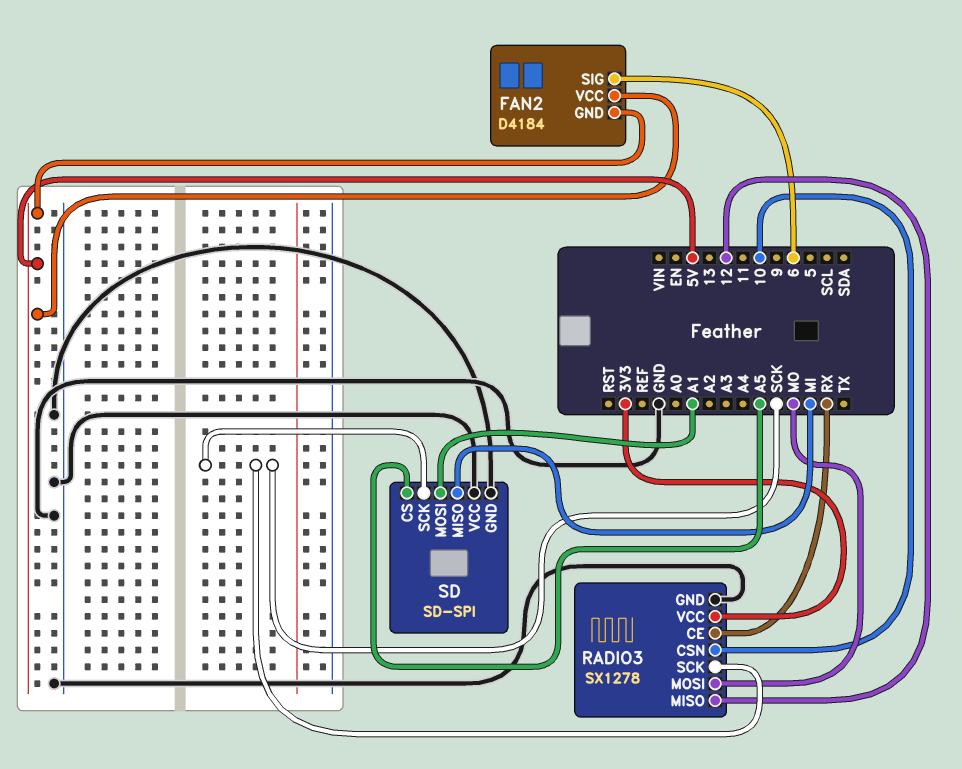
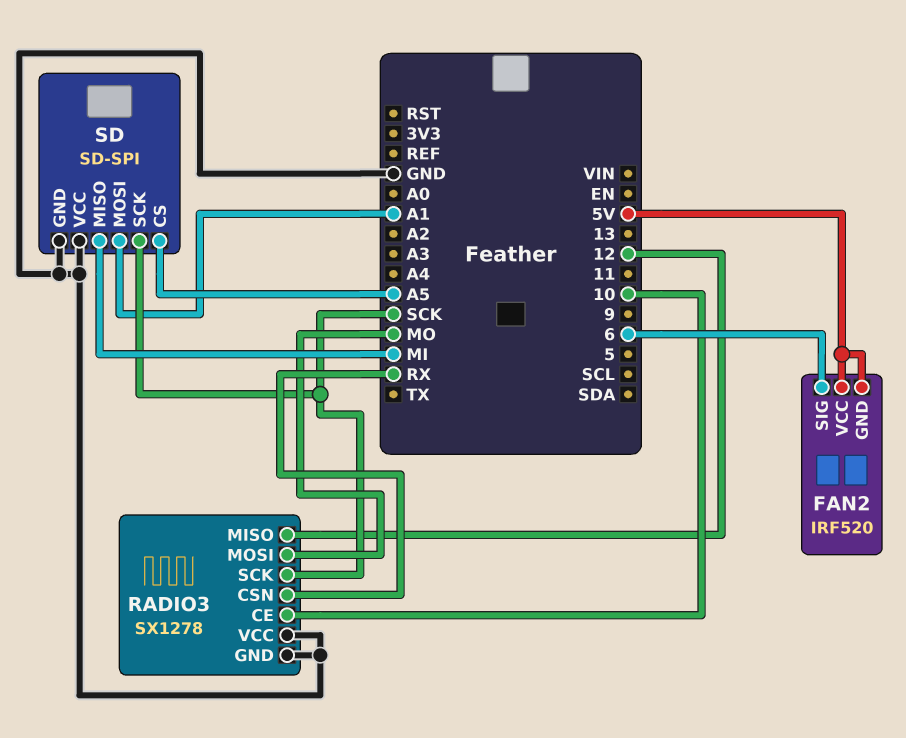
FAN2: D4184 -> IRF520
RADIO3 pin CE: RX -> 10
RADIO3 pin CSN: 10 -> RX
RADIO3 pin VCC: 3V3 -> GND

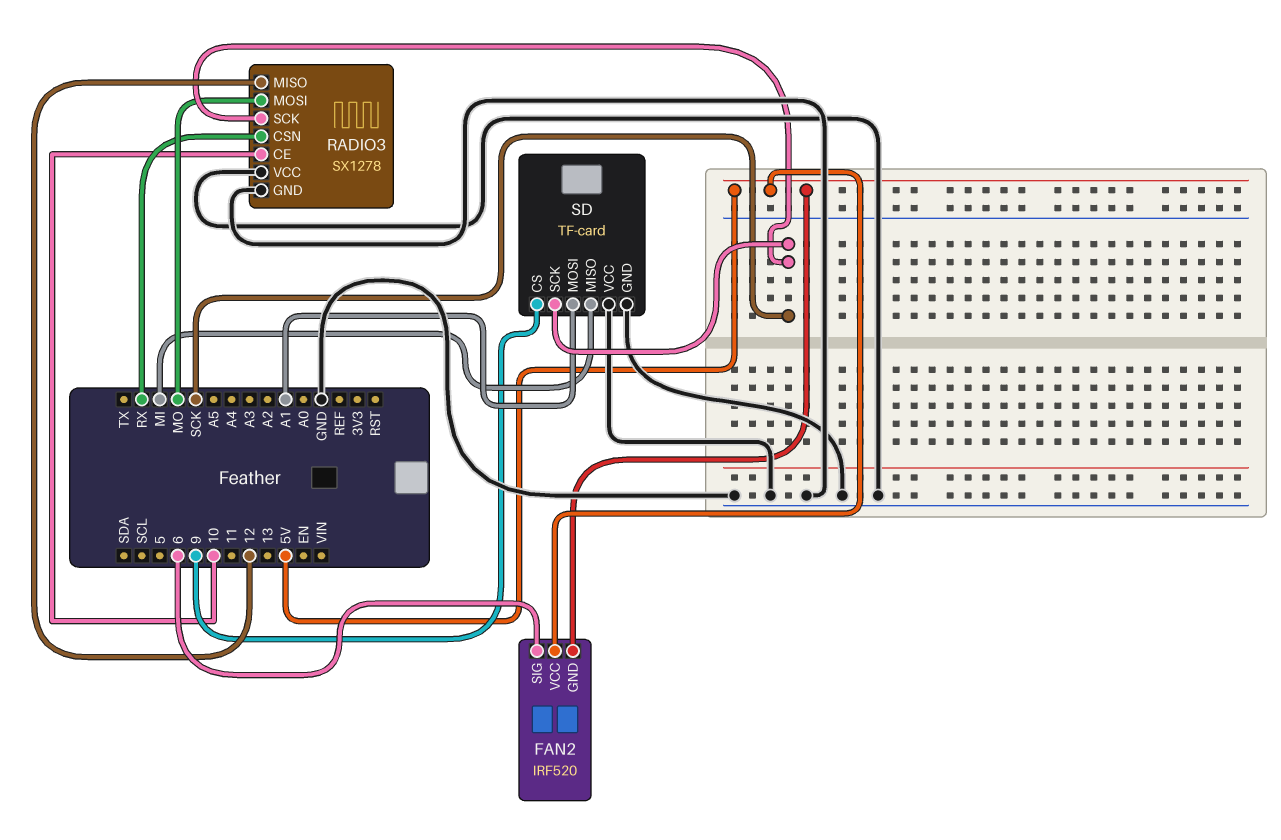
SD: SD-SPI -> TF-card
SD pin CS: A5 -> 9

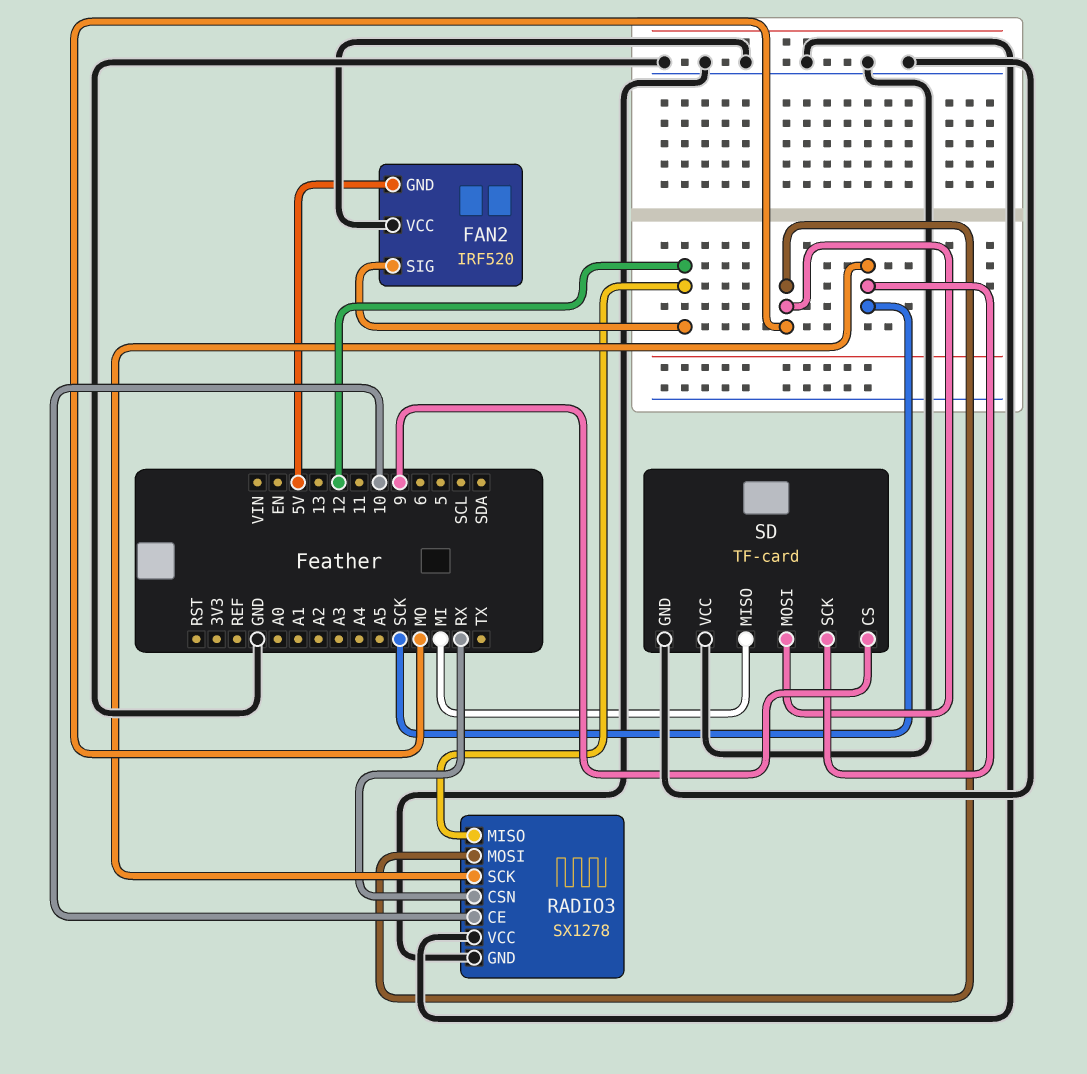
FAN2 pin SIG: 6 -> 12
FAN2 pin VCC: 5V -> GND
SD pin MOSI: A1 -> MO

